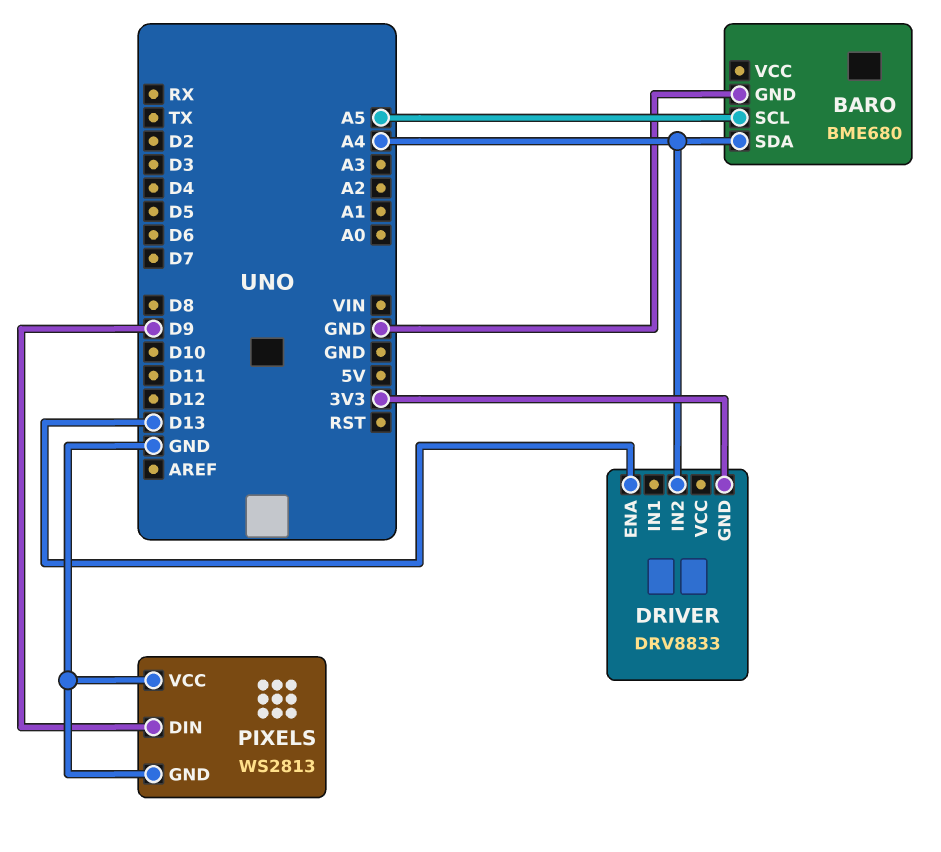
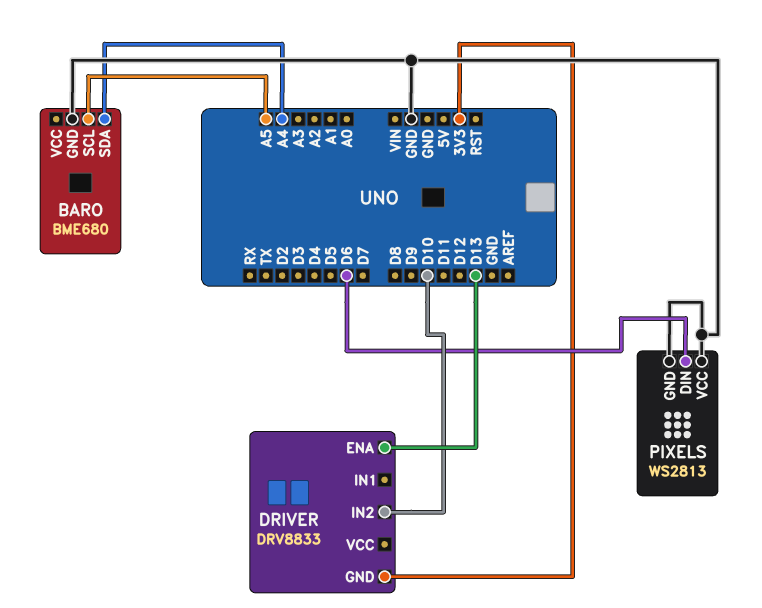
DRIVER pin IN2: A4 -> D10
PIXELS pin DIN: D9 -> D6

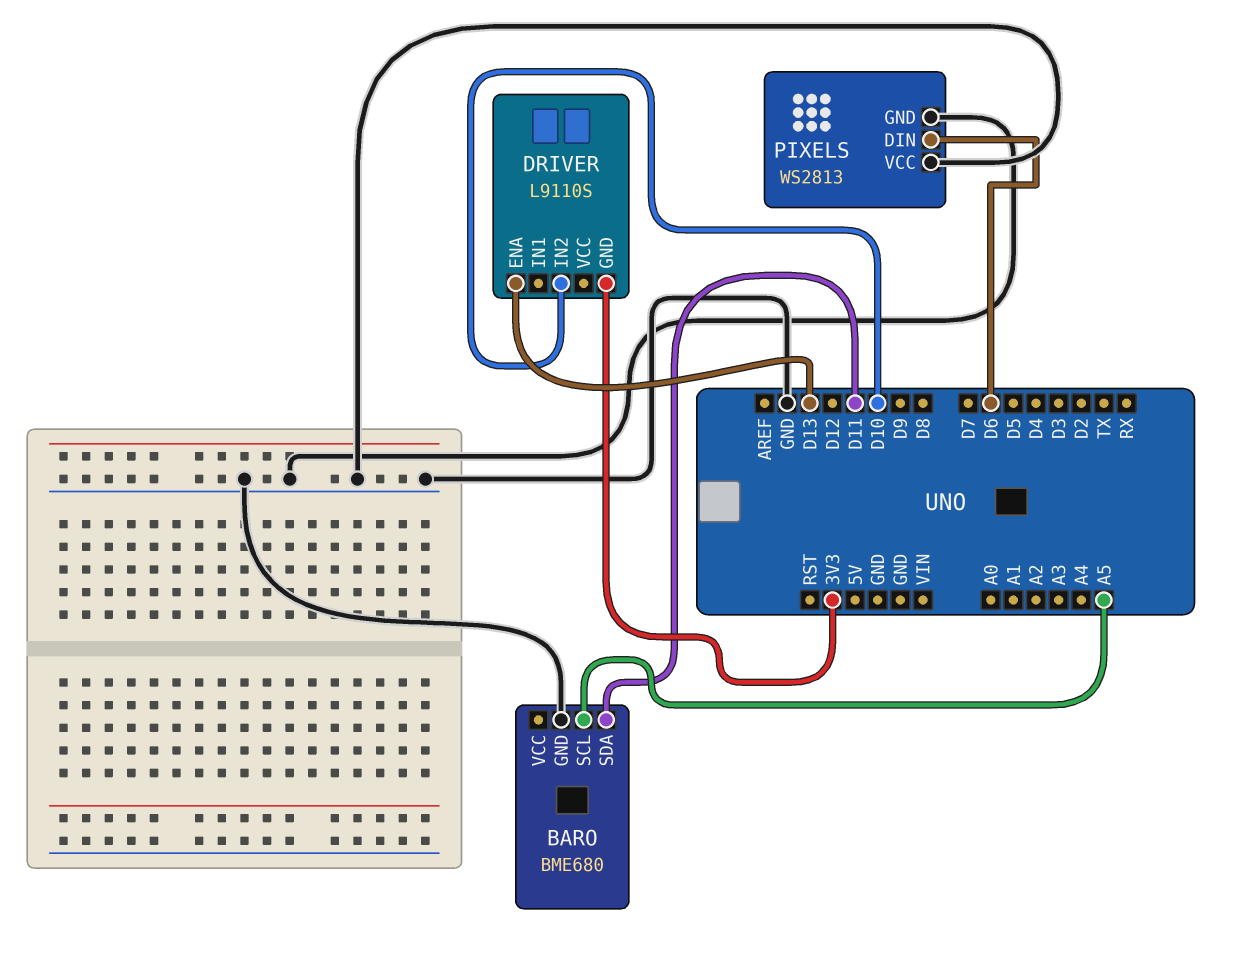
BARO pin SDA: A4 -> D11
DRIVER: DRV8833 -> L9110S

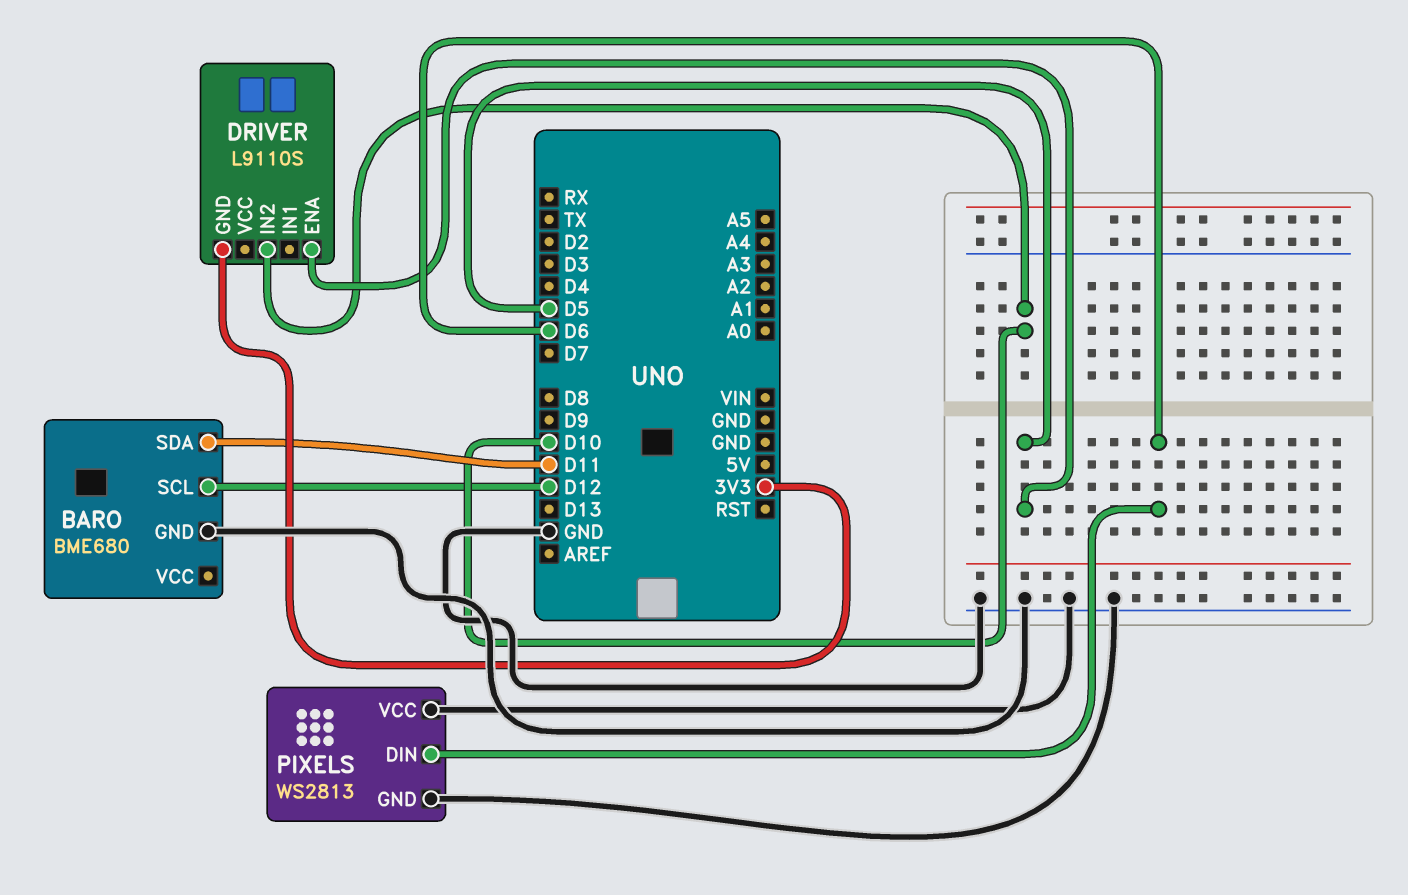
BARO pin SCL: A5 -> D12
DRIVER pin ENA: D13 -> D5

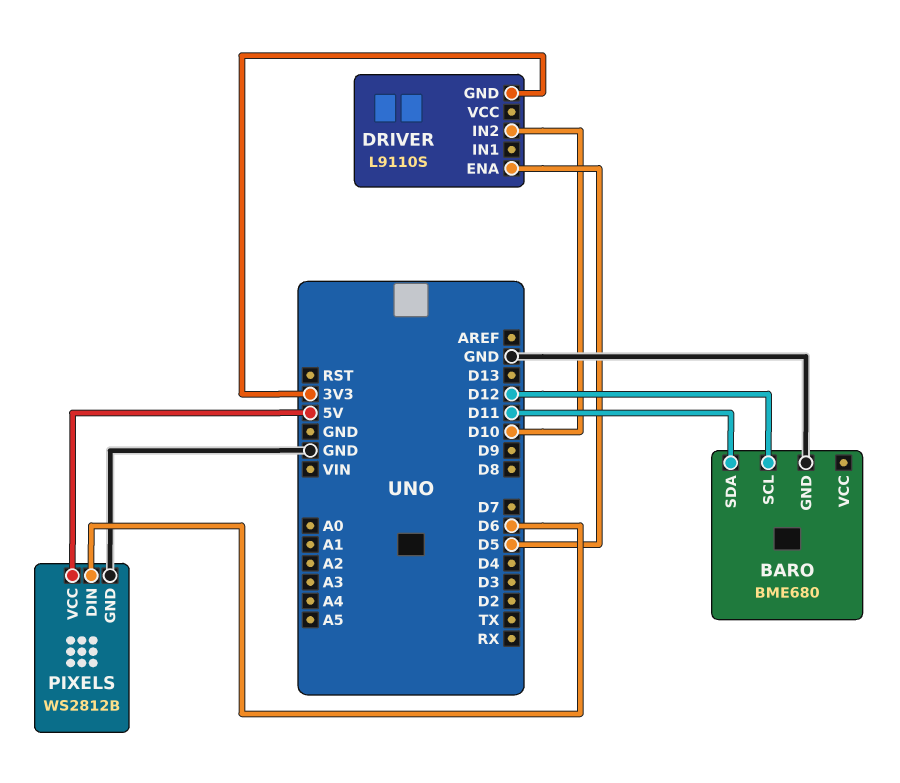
PIXELS: WS2813 -> WS2812B
PIXELS pin VCC: GND -> 5V

